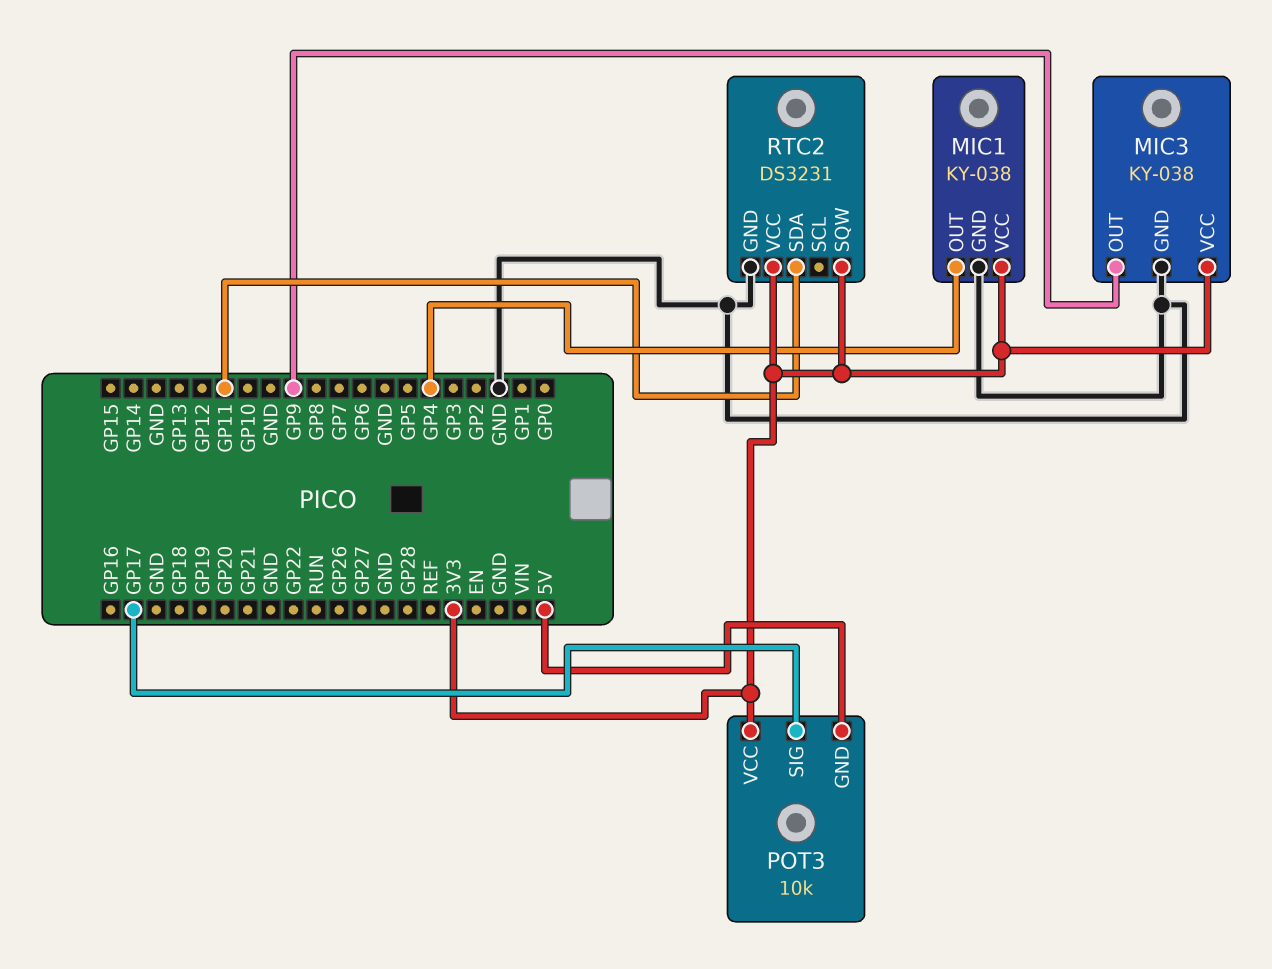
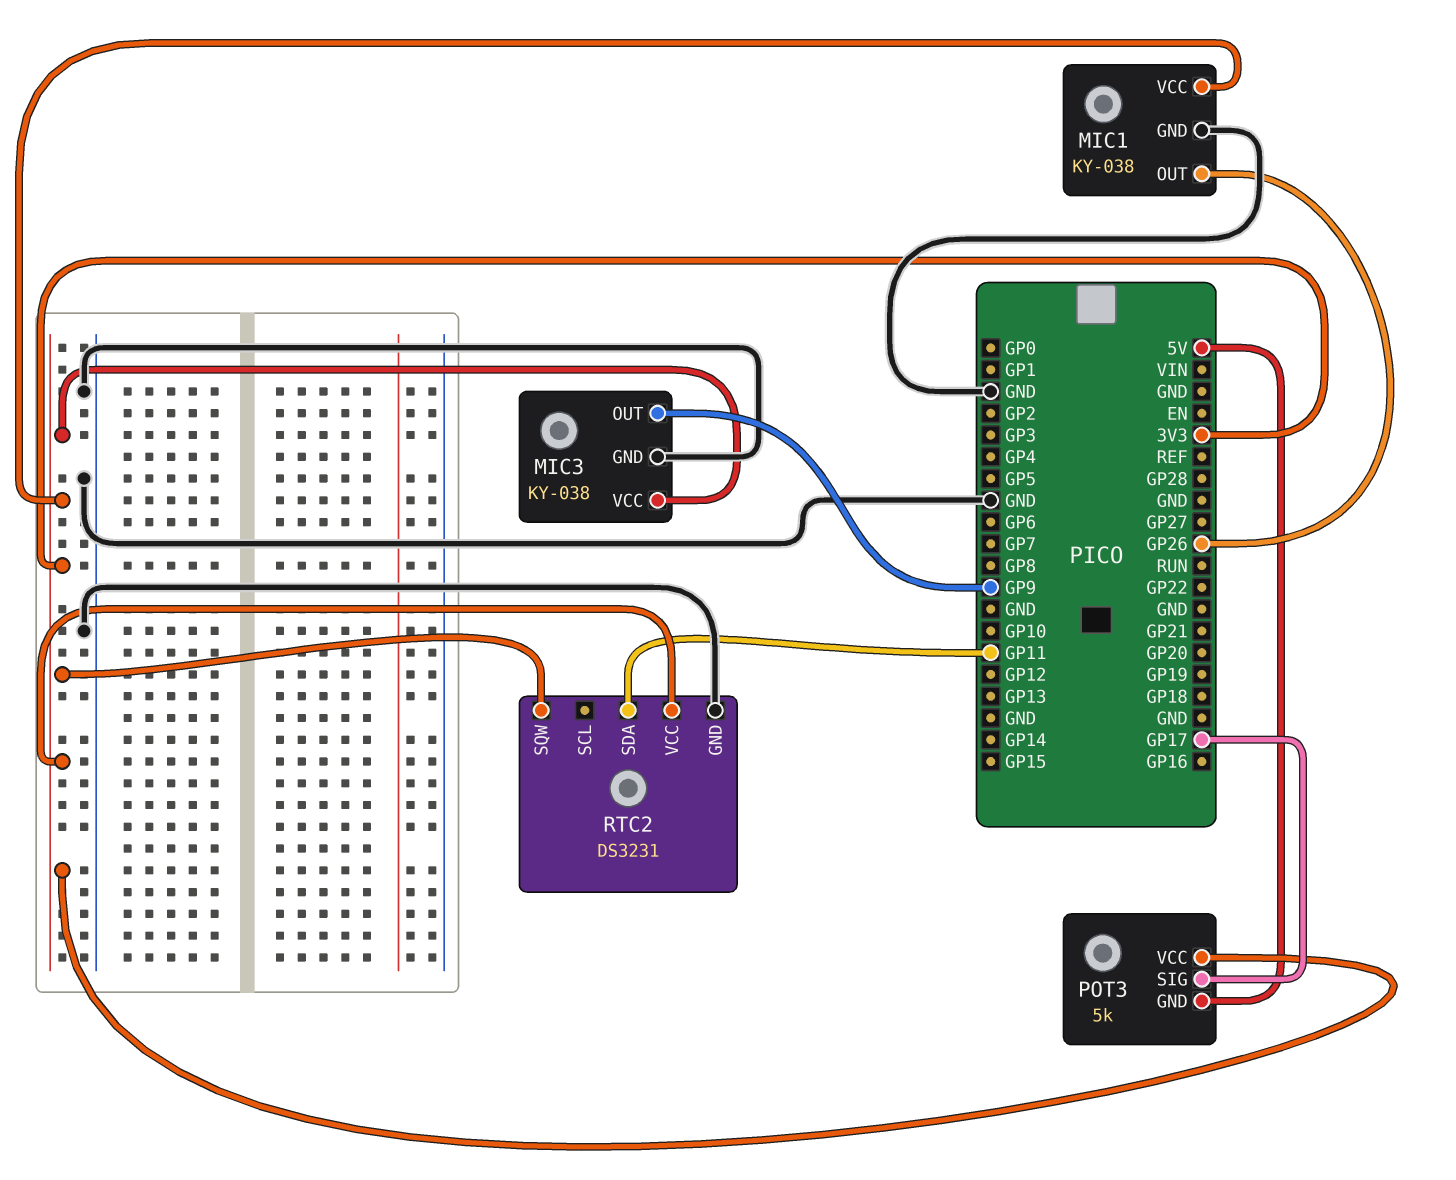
MIC1 pin OUT: GP4 -> GP26
POT3: 10k -> 5k

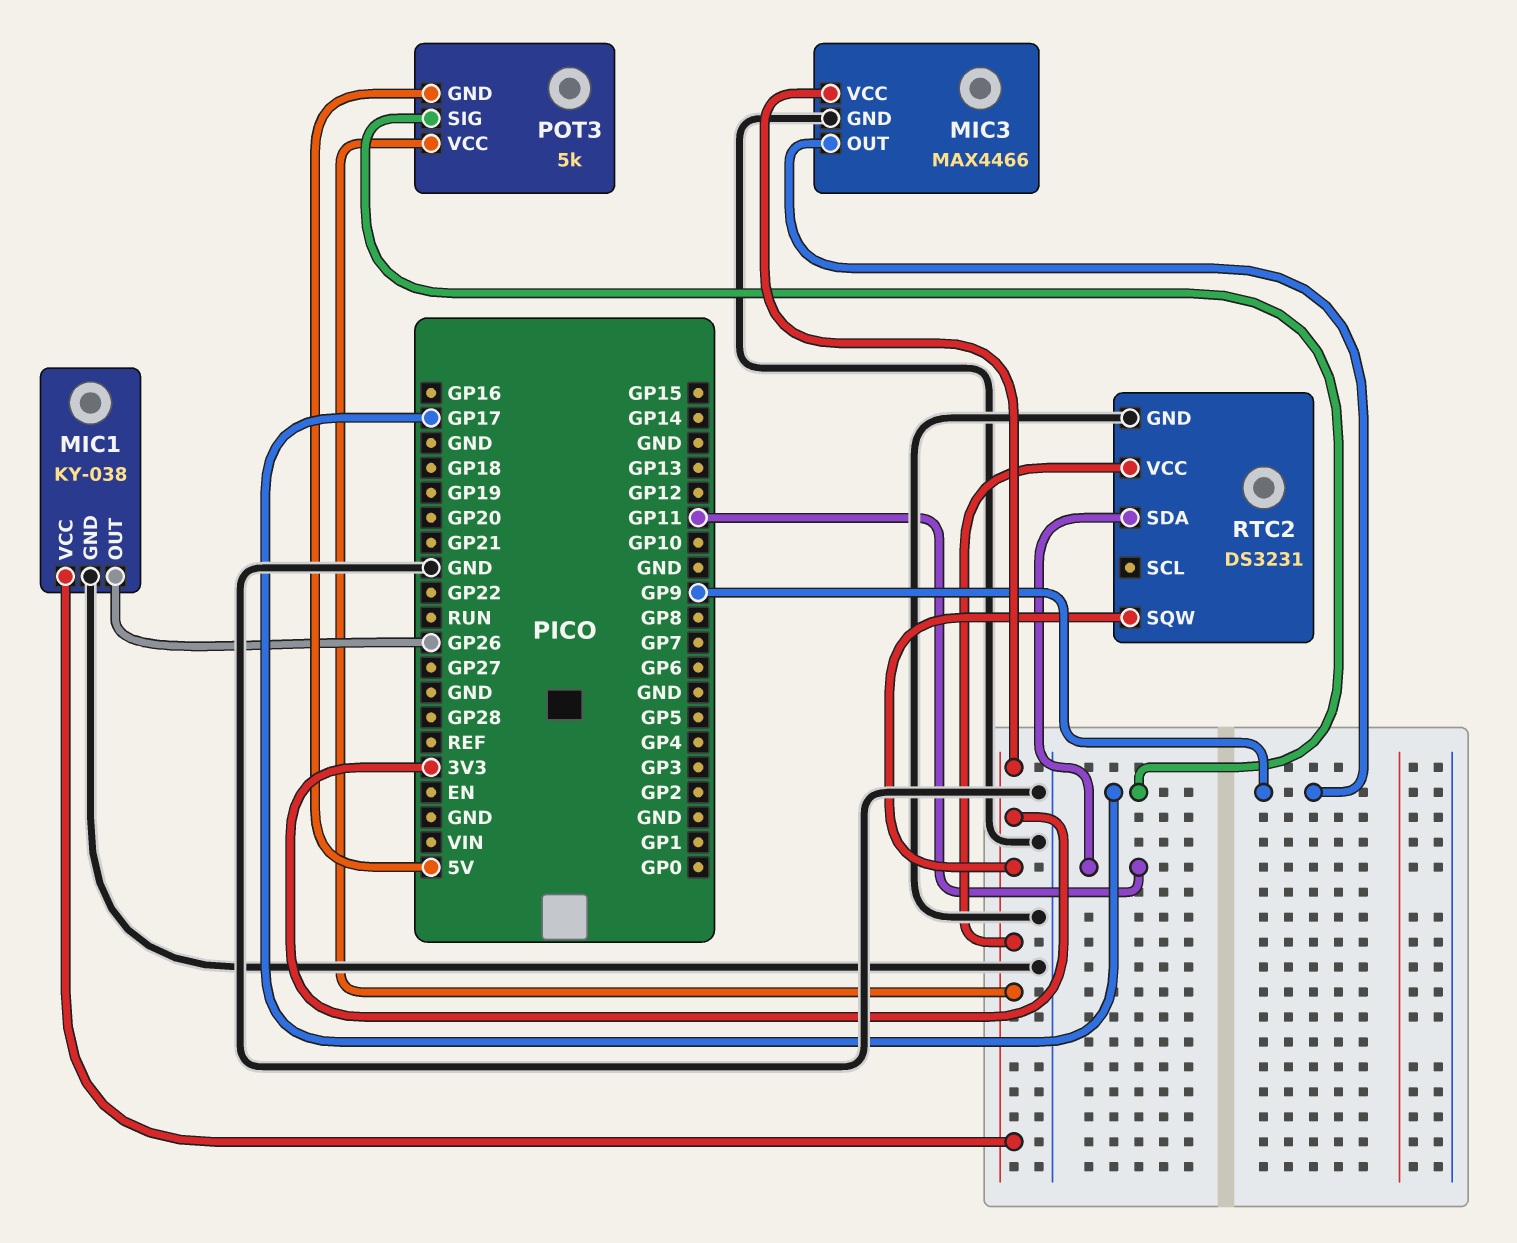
MIC3: KY-038 -> MAX4466

